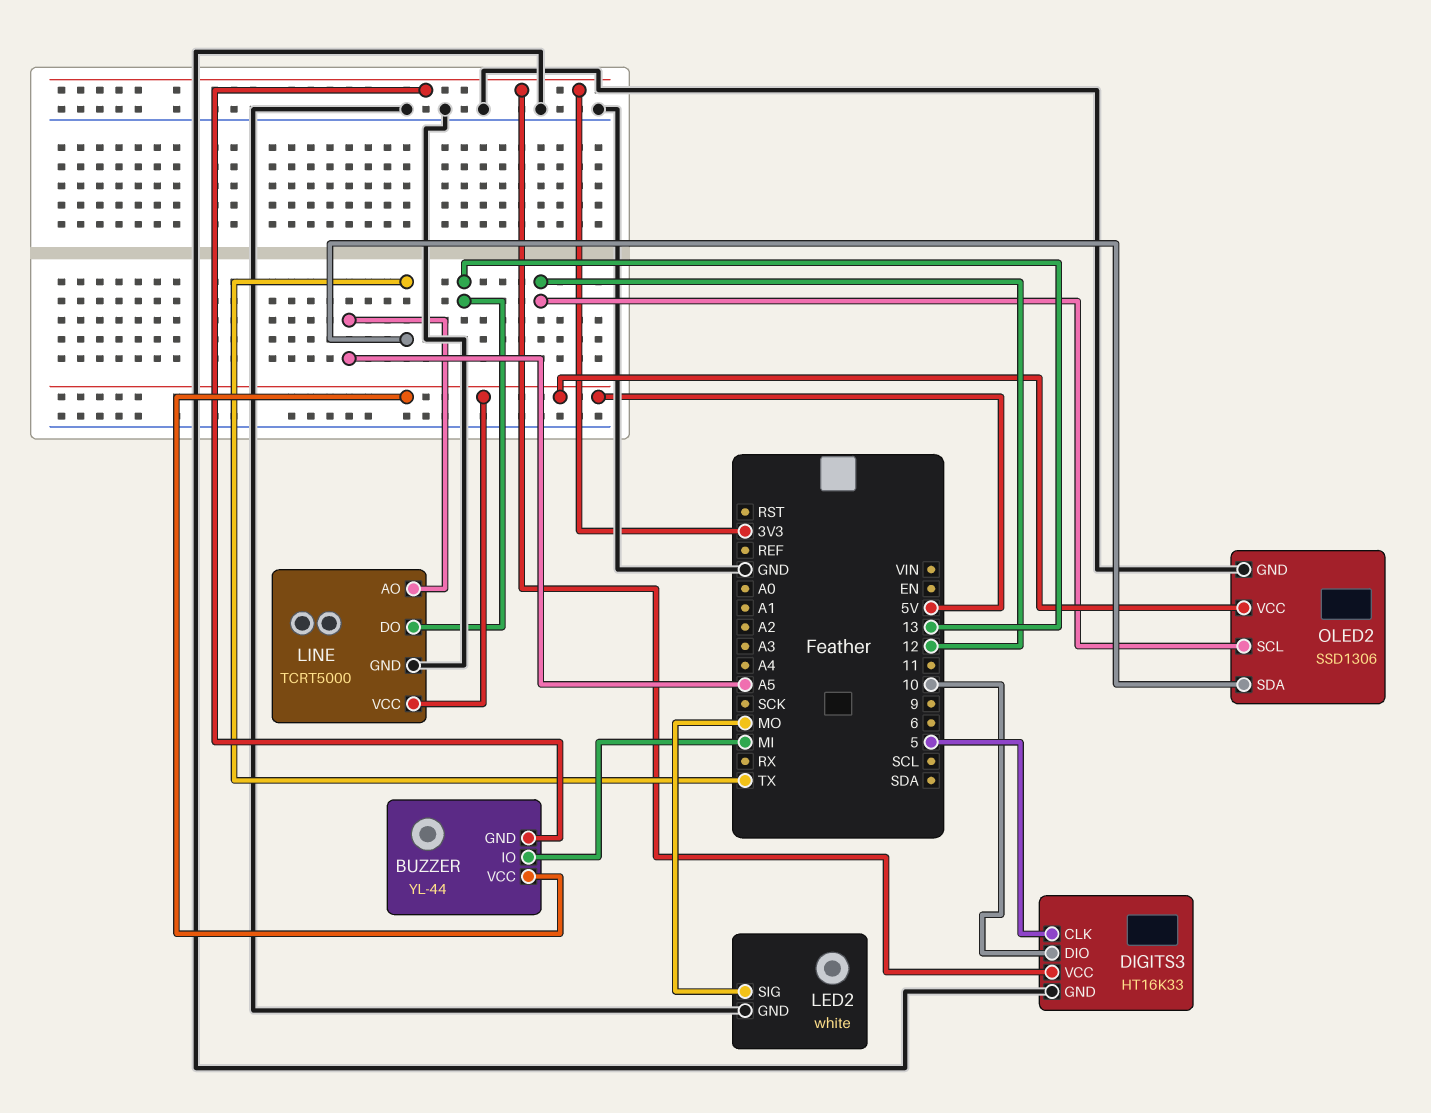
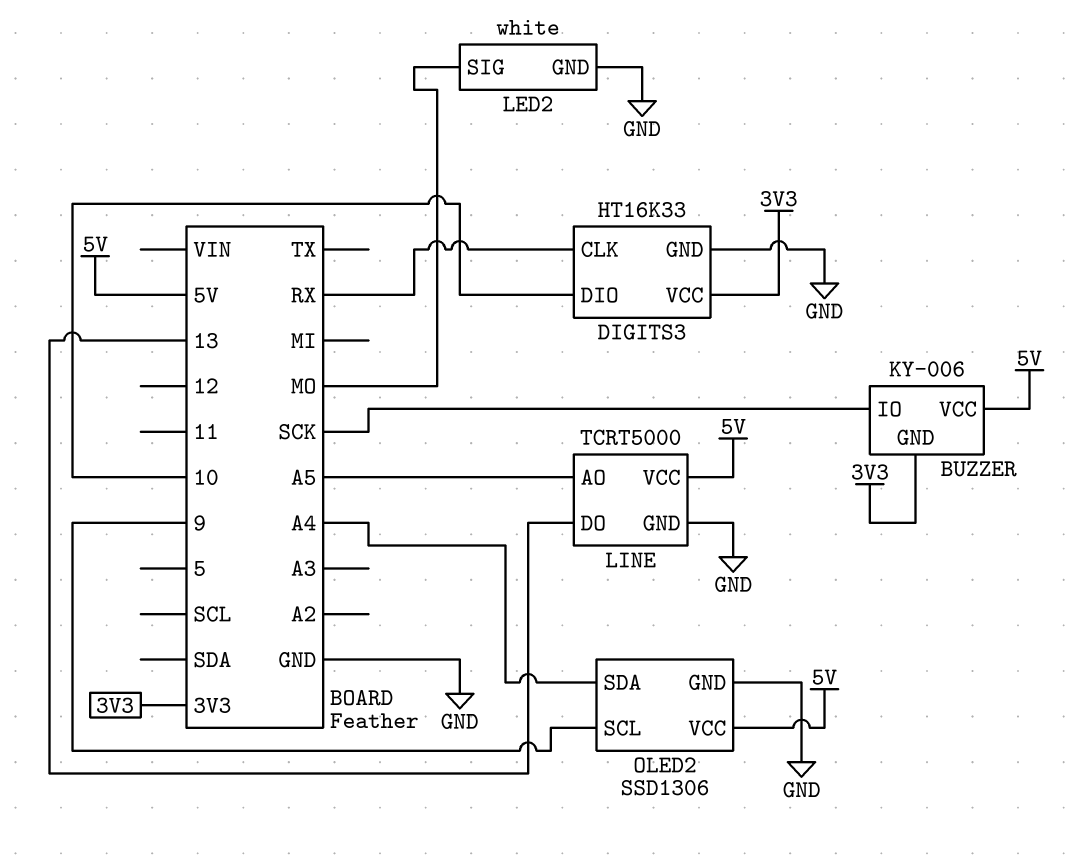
BUZZER: YL-44 -> KY-006
BUZZER pin IO: MI -> SCK
DIGITS3 pin CLK: 5 -> RX
OLED2 pin SCL: 12 -> 9
OLED2 pin SDA: TX -> A4

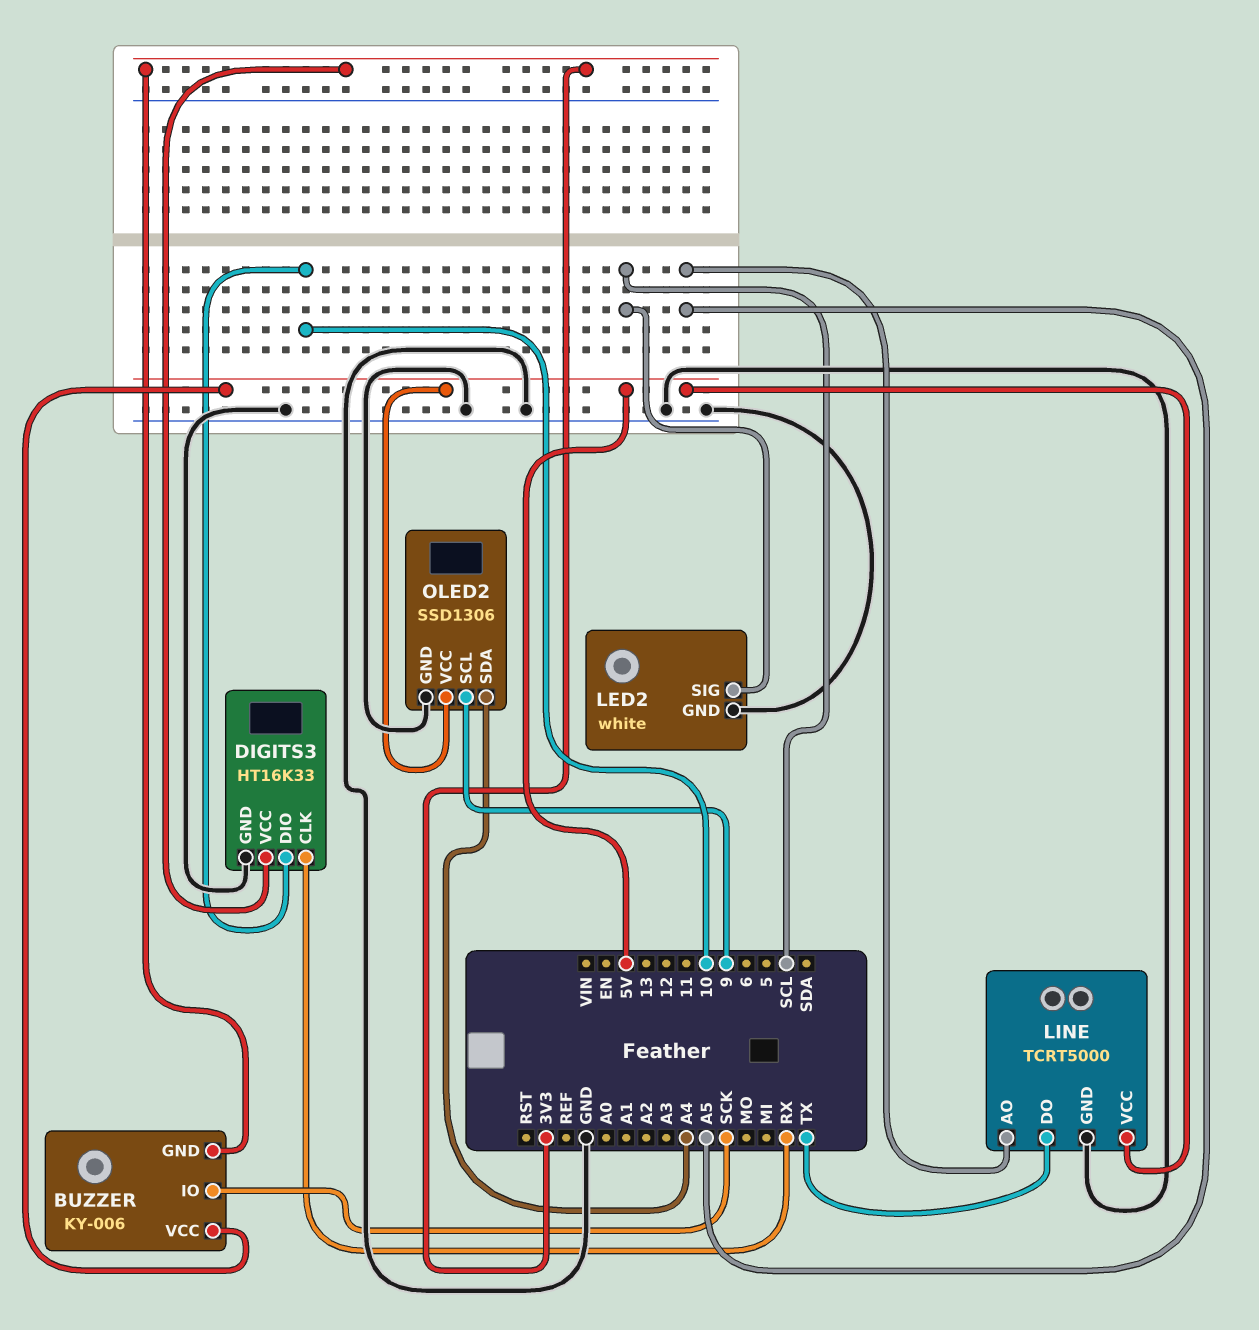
LED2 pin SIG: MO -> SCL
LINE pin DO: 13 -> TX

